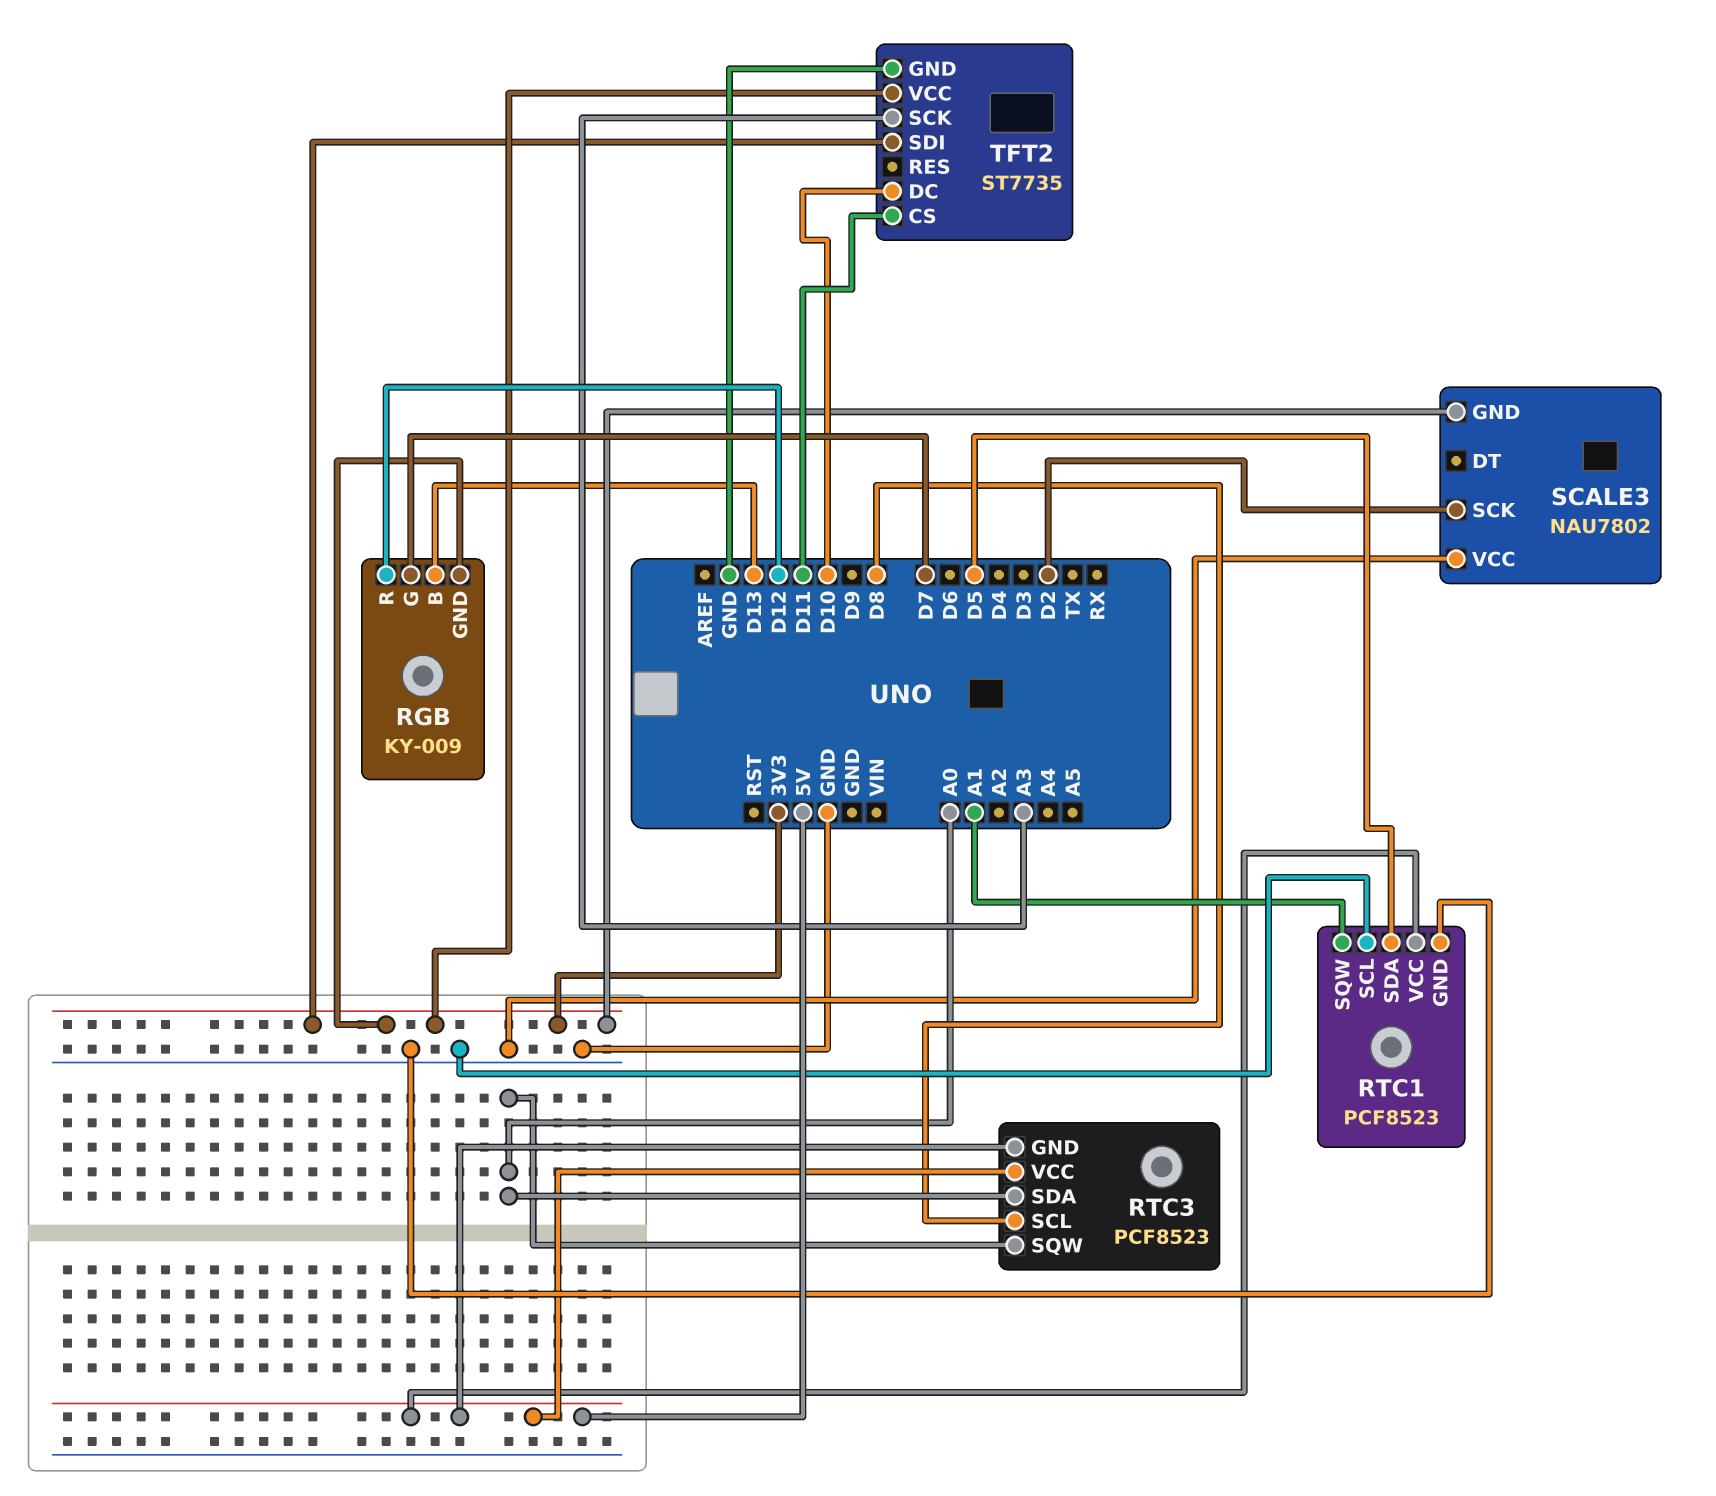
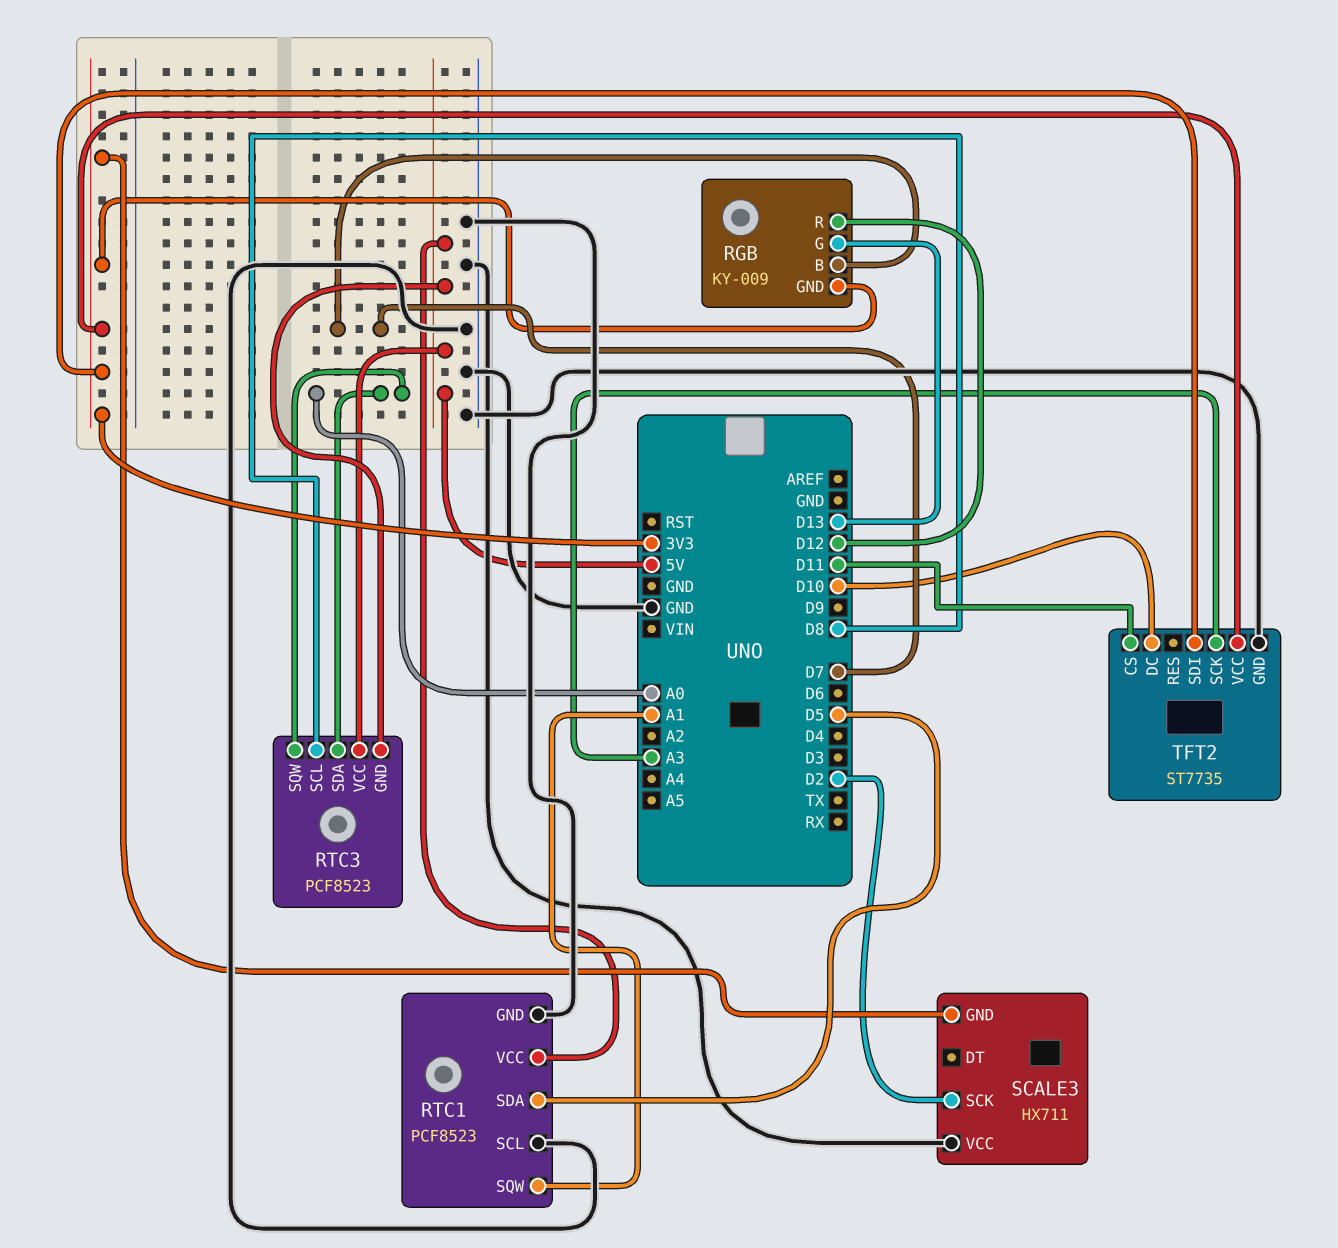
RGB pin B: D13 -> D7
RGB pin G: D7 -> D13
SCALE3: NAU7802 -> HX711

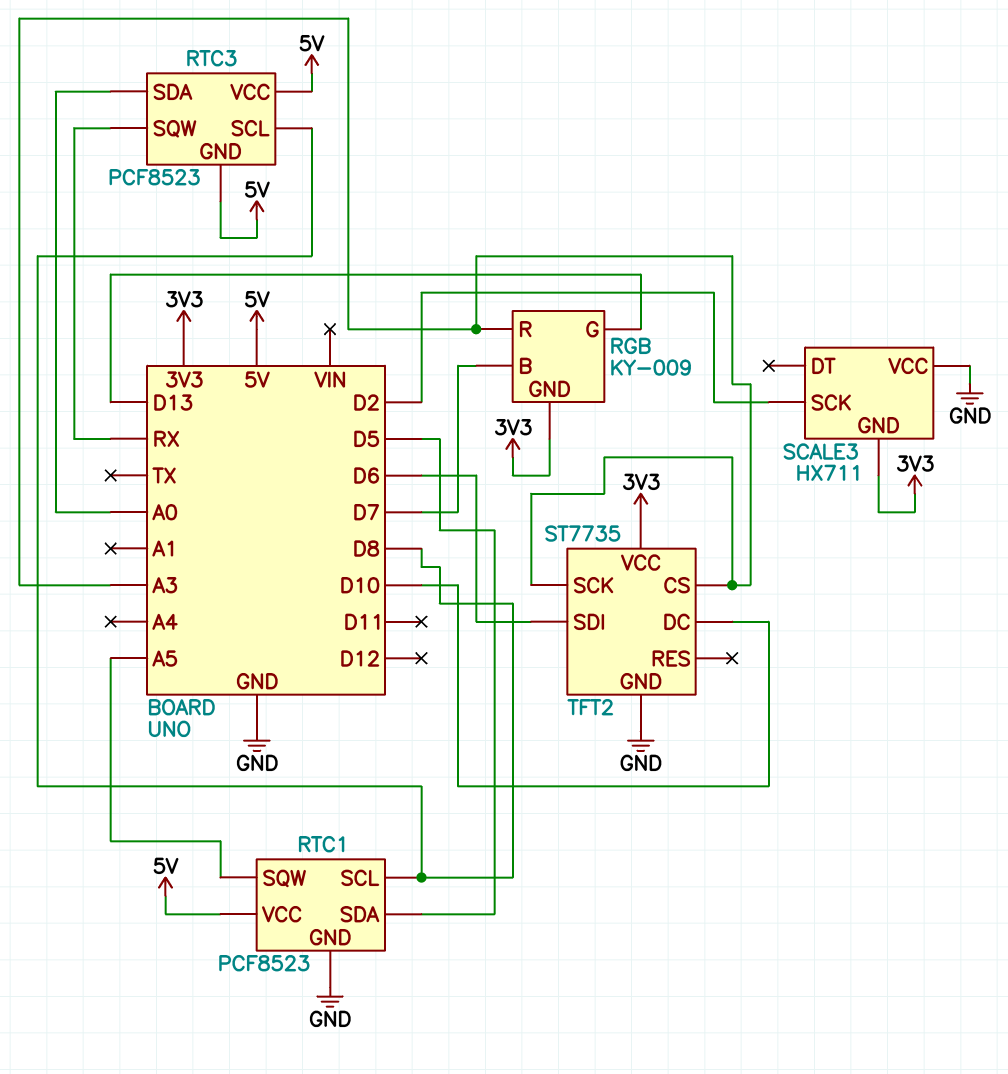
RGB pin R: D12 -> A3
RTC1 pin SCL: GND -> D8
RTC1 pin SQW: A1 -> A5
RTC3 pin SQW: A0 -> RX
TFT2 pin CS: D11 -> A3
TFT2 pin SDI: 3V3 -> D6

